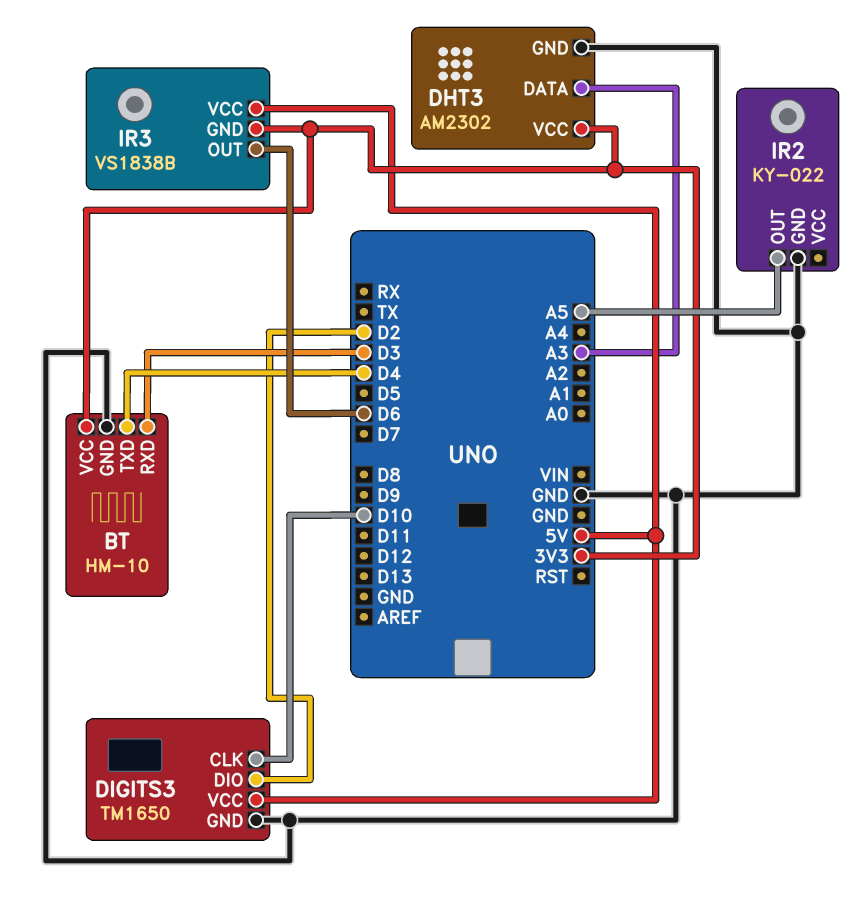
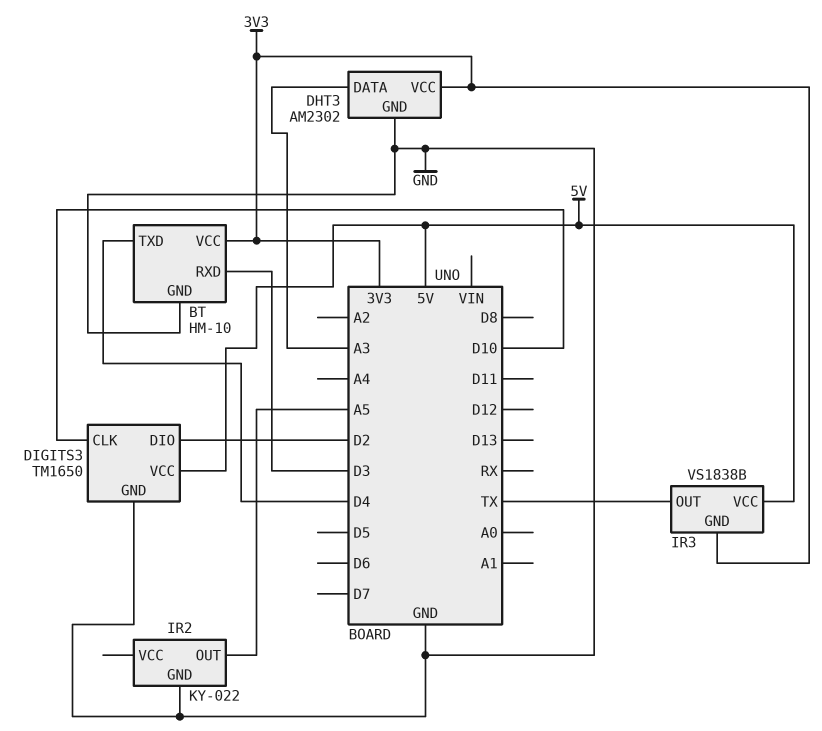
IR3 pin OUT: D6 -> TX

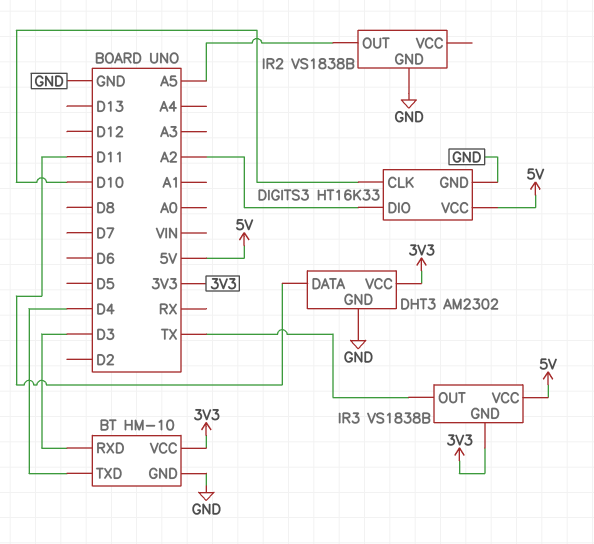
DHT3 pin DATA: A3 -> D11
DIGITS3: TM1650 -> HT16K33
DIGITS3 pin DIO: D2 -> A2
IR2: KY-022 -> VS1838B

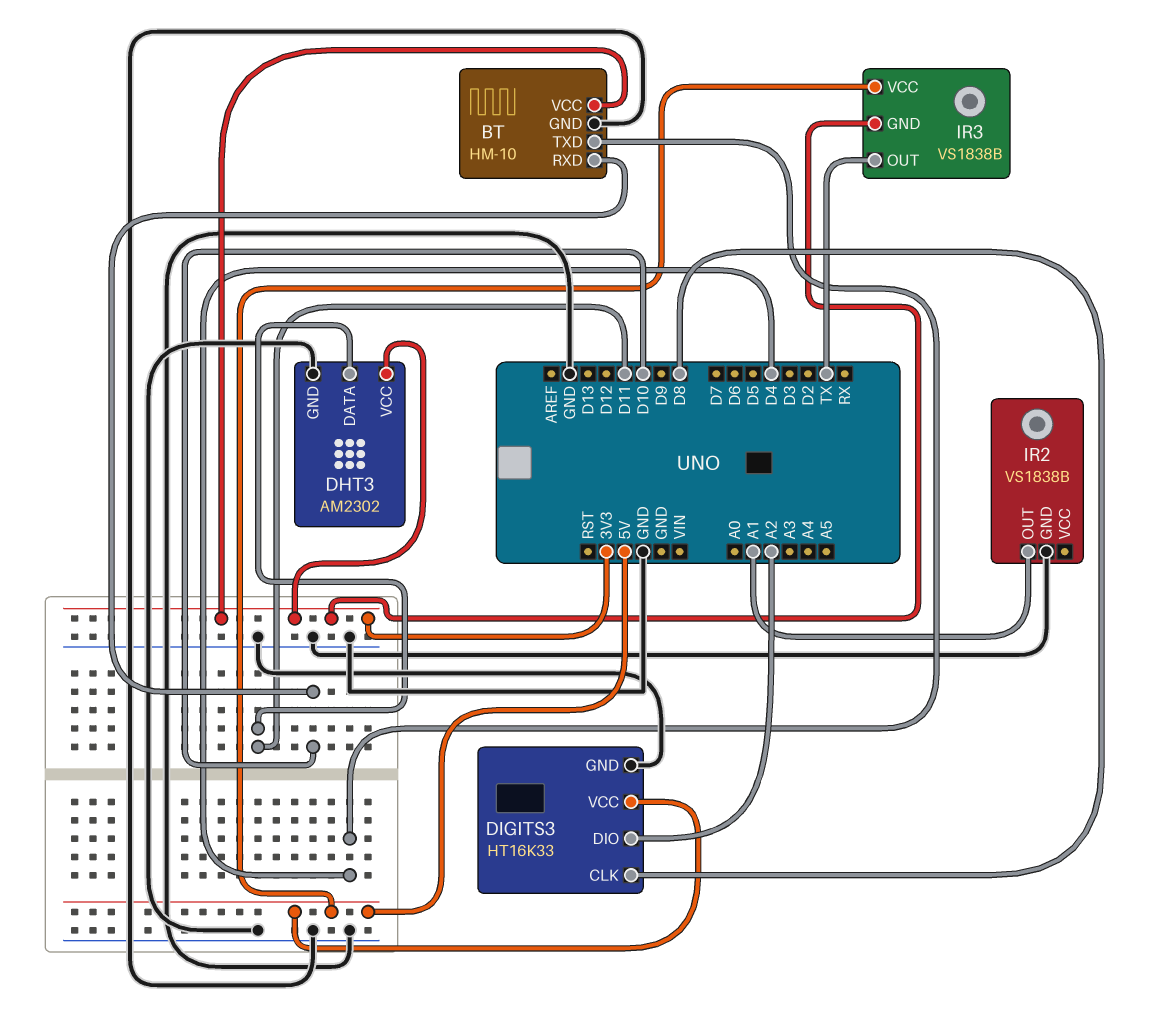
BT pin RXD: D3 -> D10
DIGITS3 pin CLK: D10 -> D8
IR2 pin OUT: A5 -> A1

